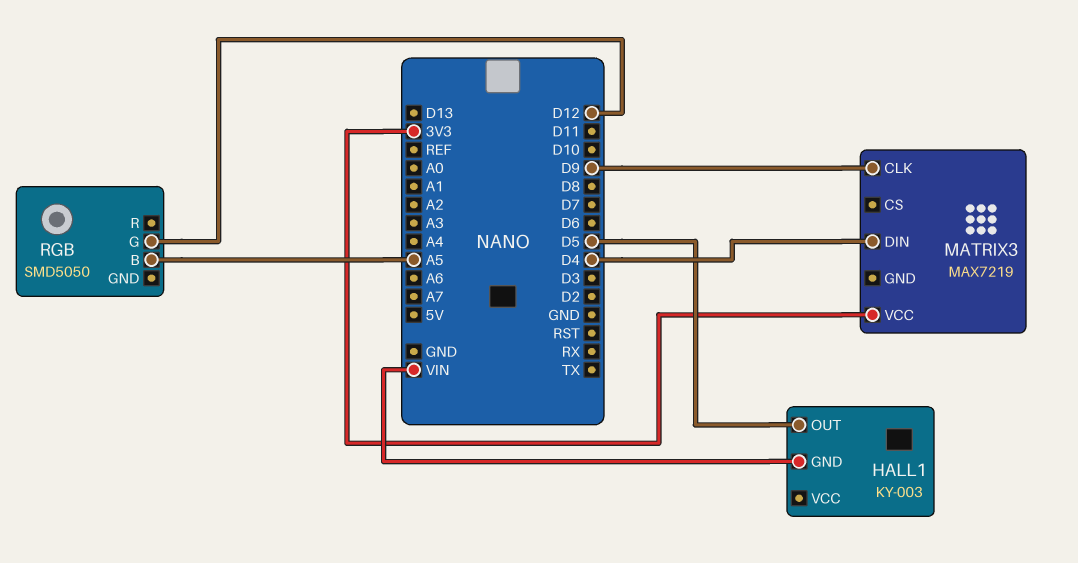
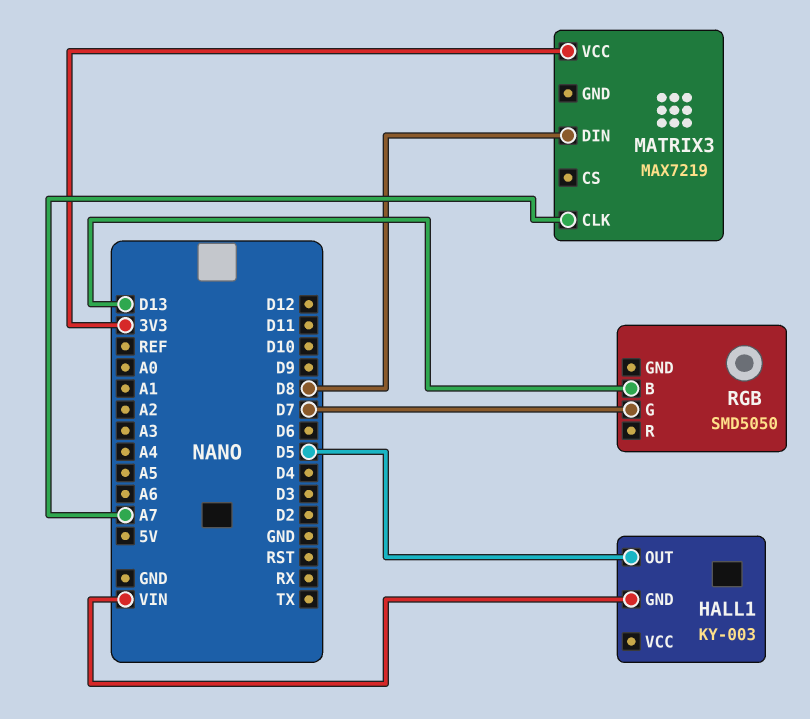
MATRIX3 pin CLK: D9 -> A7
MATRIX3 pin DIN: D4 -> D8
RGB pin B: A5 -> D13
RGB pin G: D12 -> D7

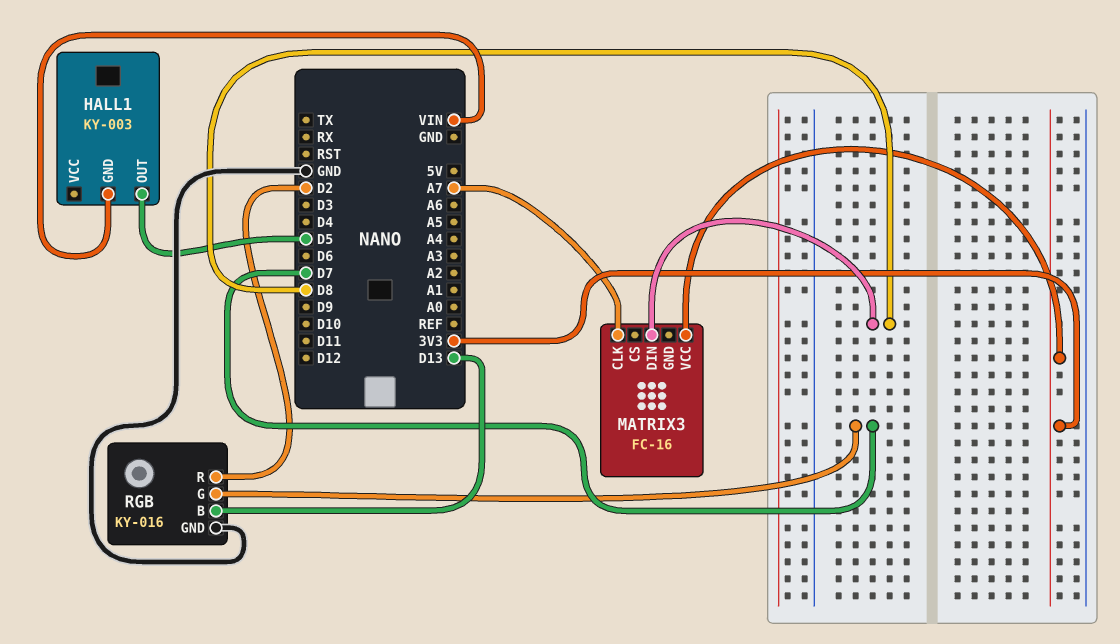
MATRIX3: MAX7219 -> FC-16
RGB: SMD5050 -> KY-016
RGB pin GND: none -> GND
RGB pin R: none -> D2

